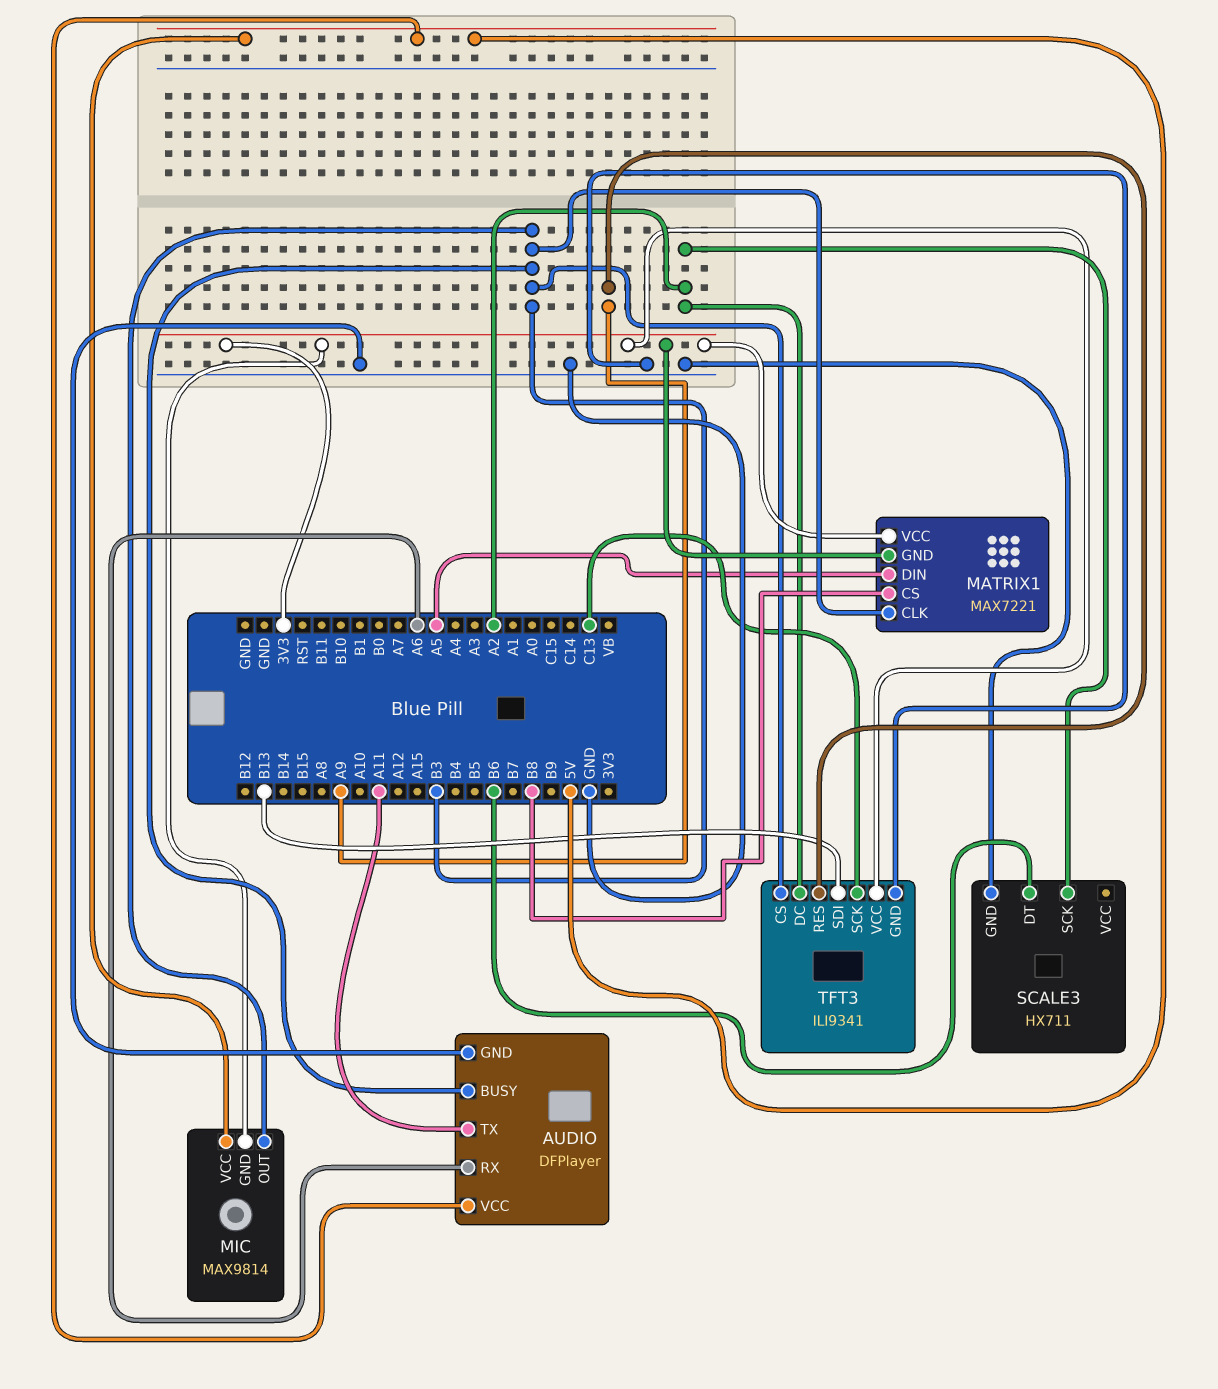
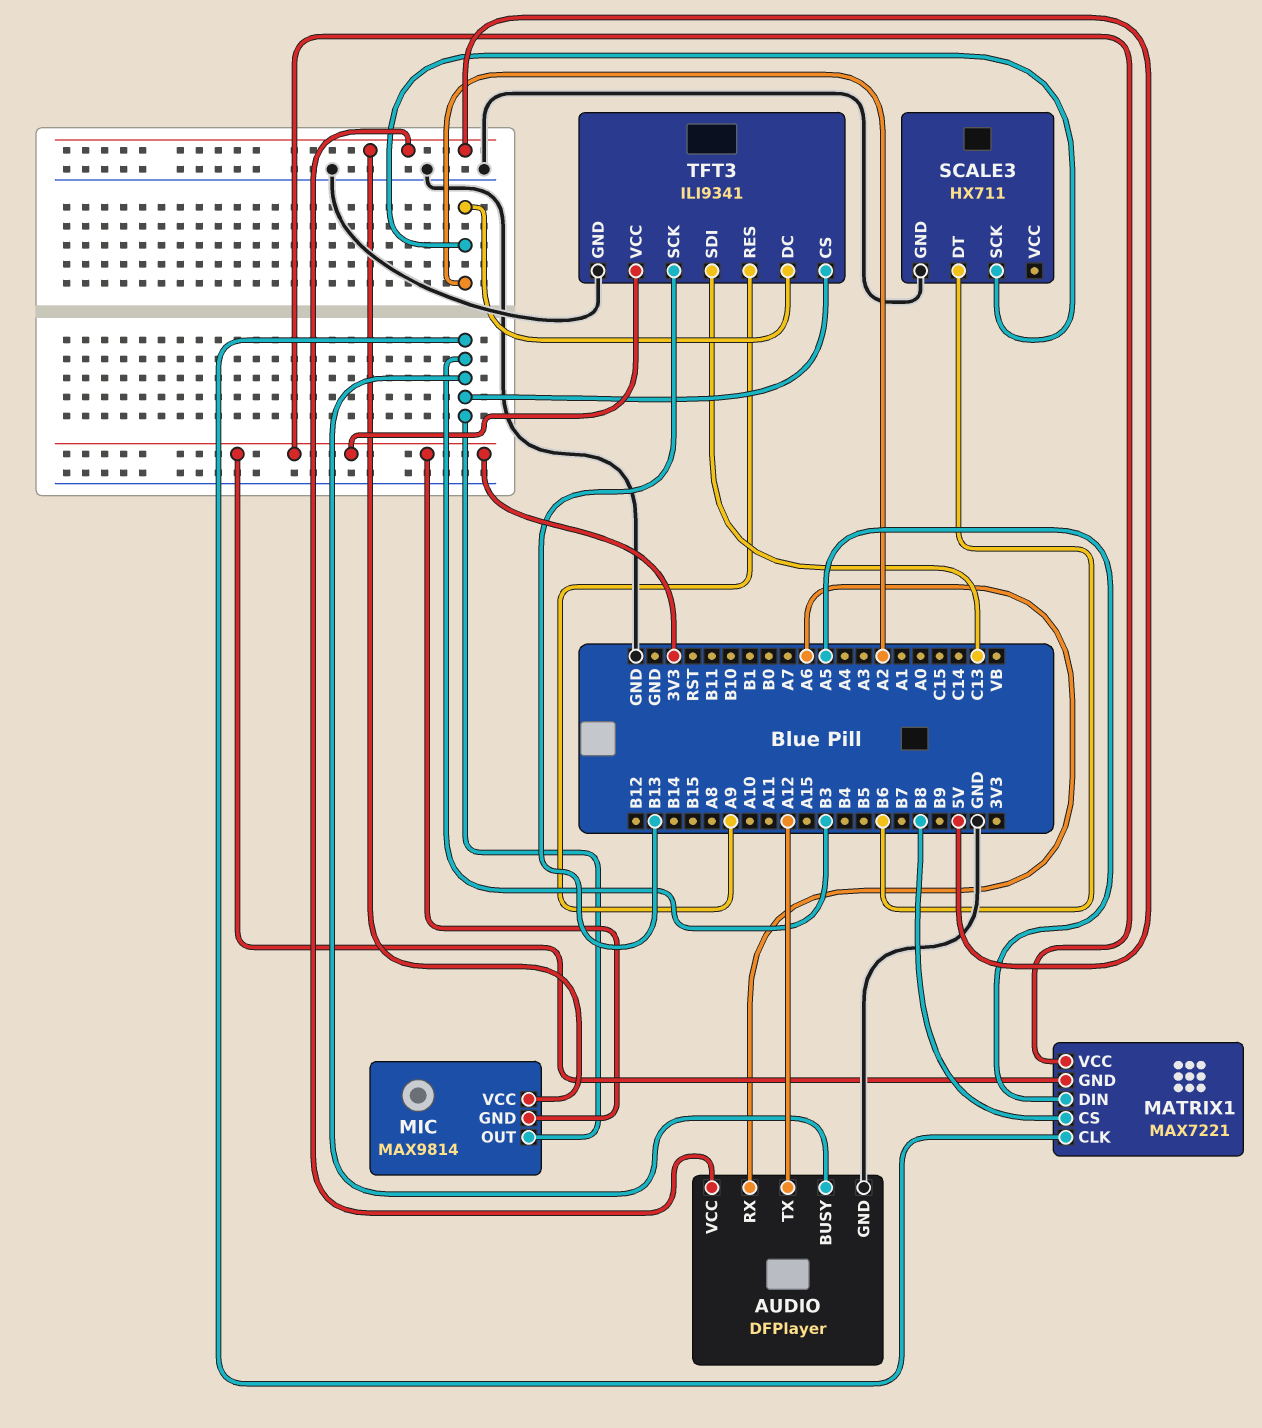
AUDIO pin TX: A11 -> A12
TFT3 pin SCK: C13 -> B13
TFT3 pin SDI: B13 -> C13

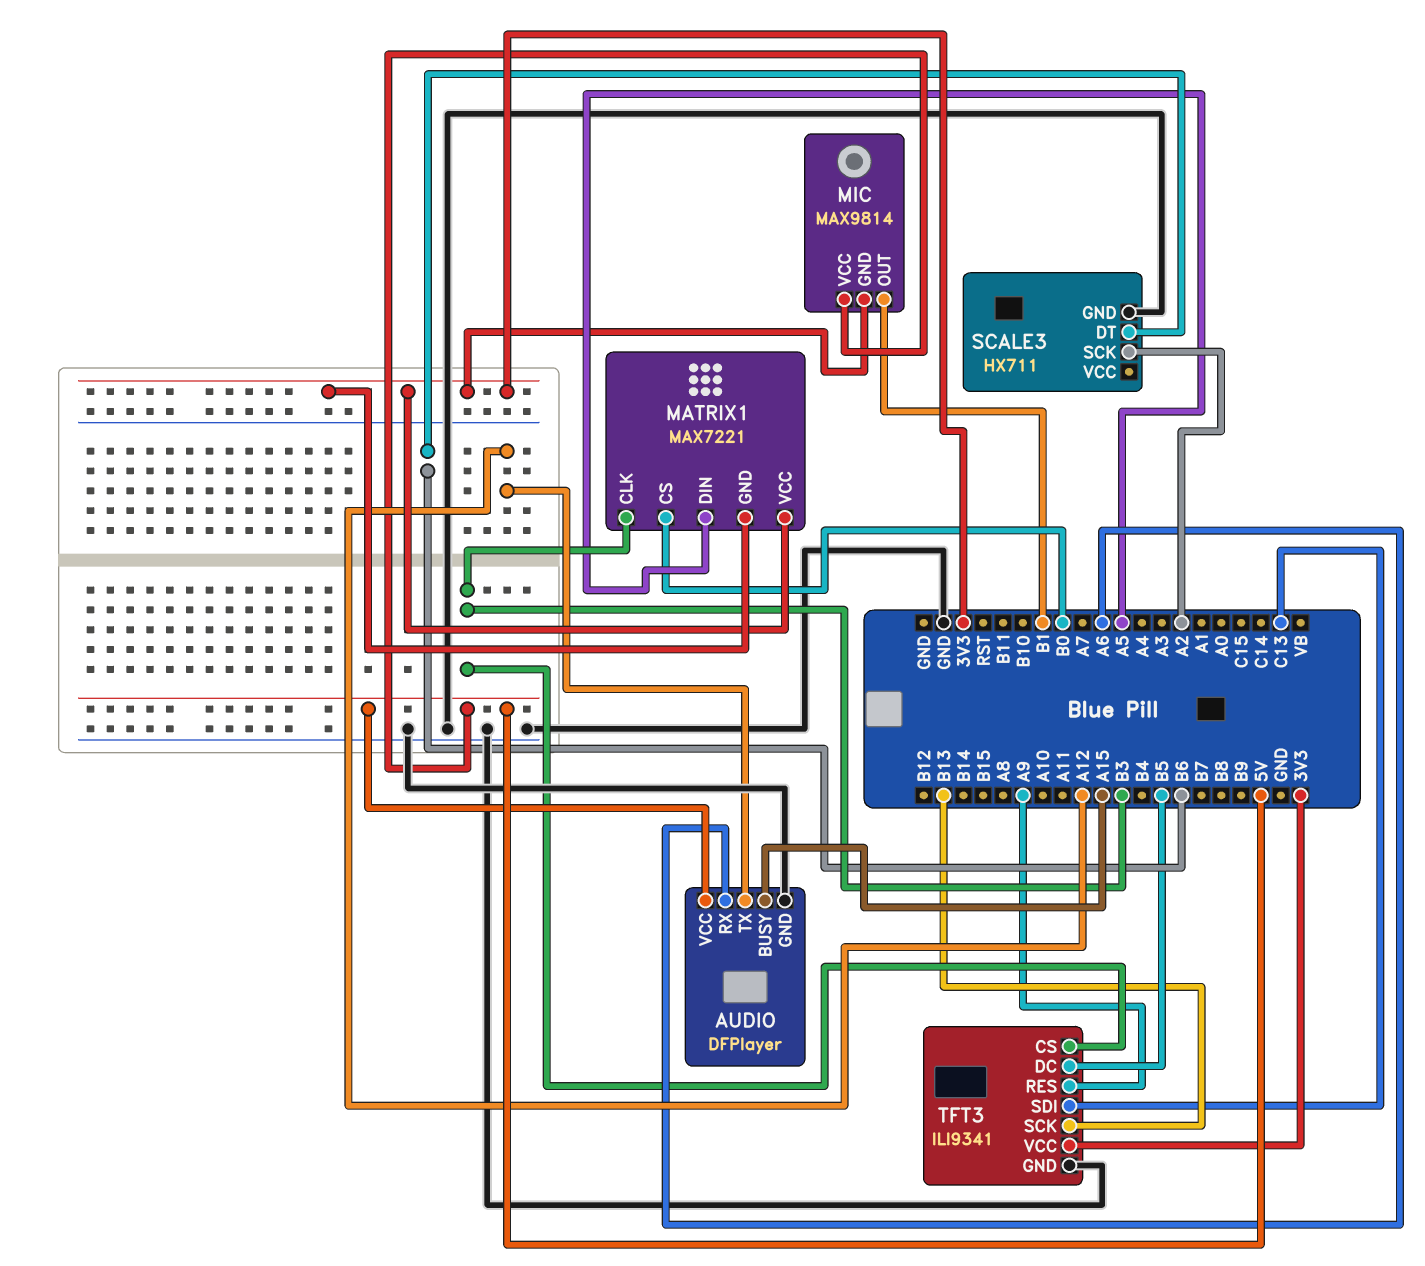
AUDIO pin BUSY: B3 -> A15
MATRIX1 pin CS: B8 -> B0
MIC pin OUT: B3 -> B1
TFT3 pin DC: A2 -> B5

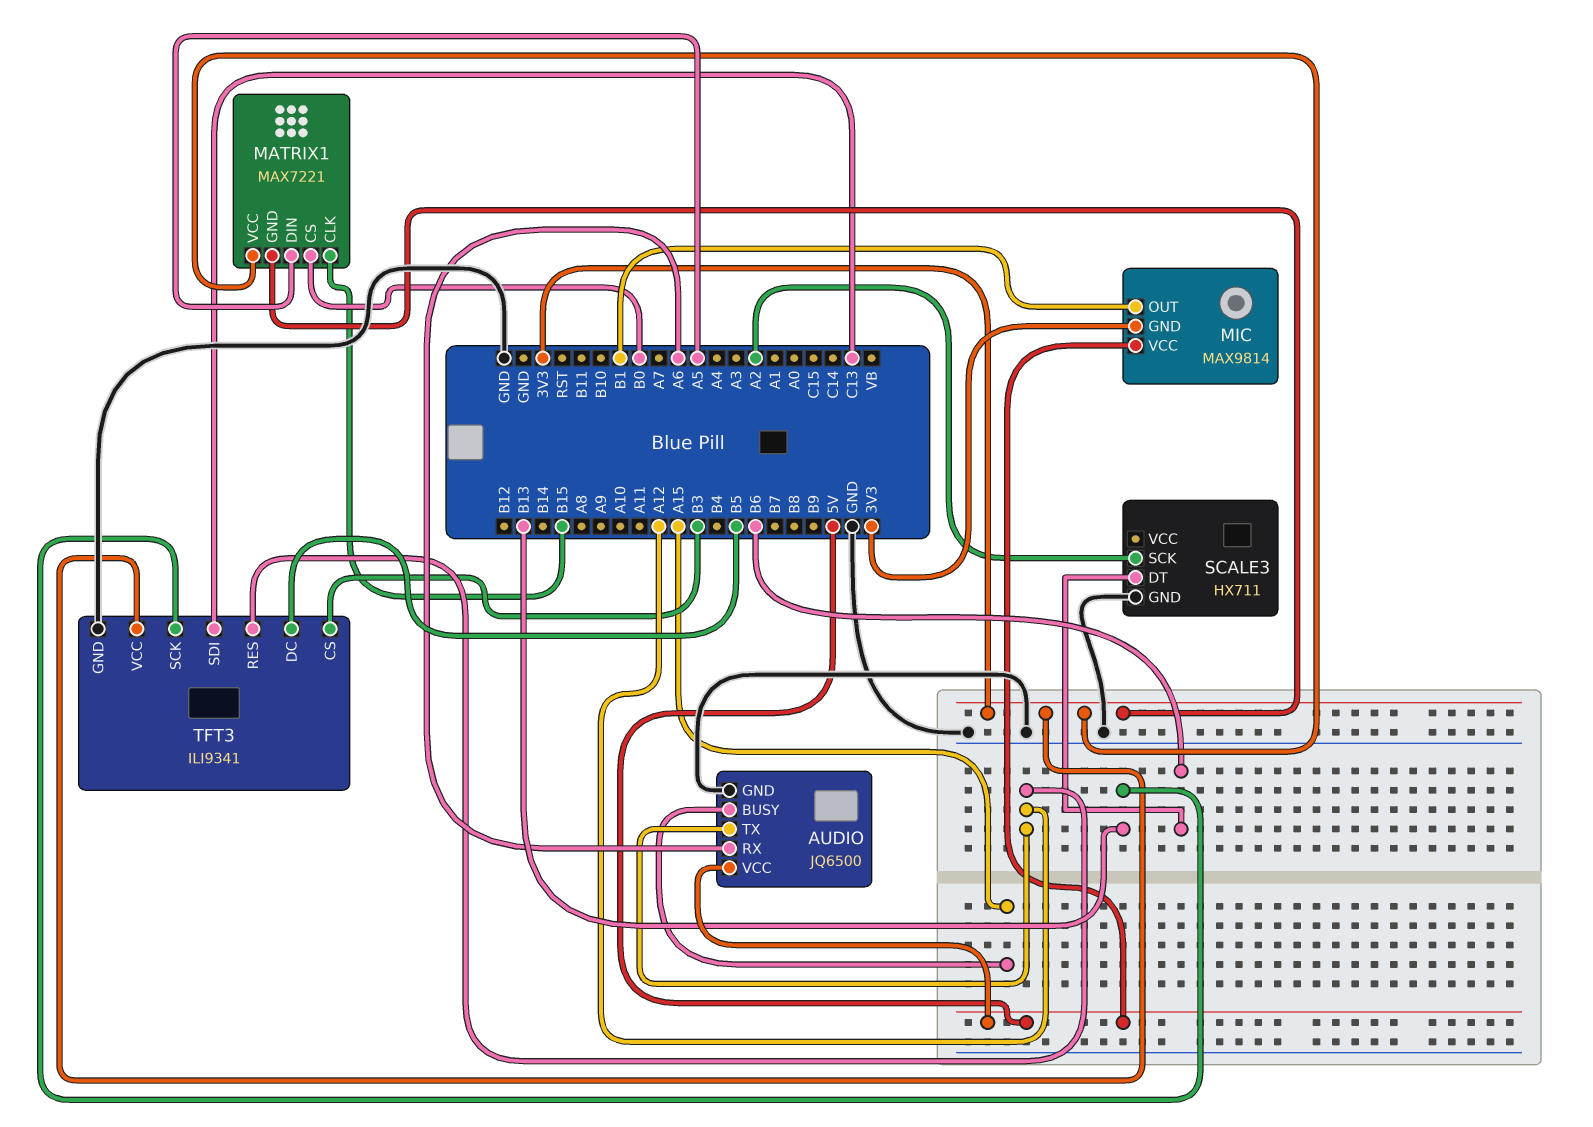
AUDIO: DFPlayer -> JQ6500
MATRIX1 pin CLK: B3 -> B15
TFT3 pin RES: A9 -> A12

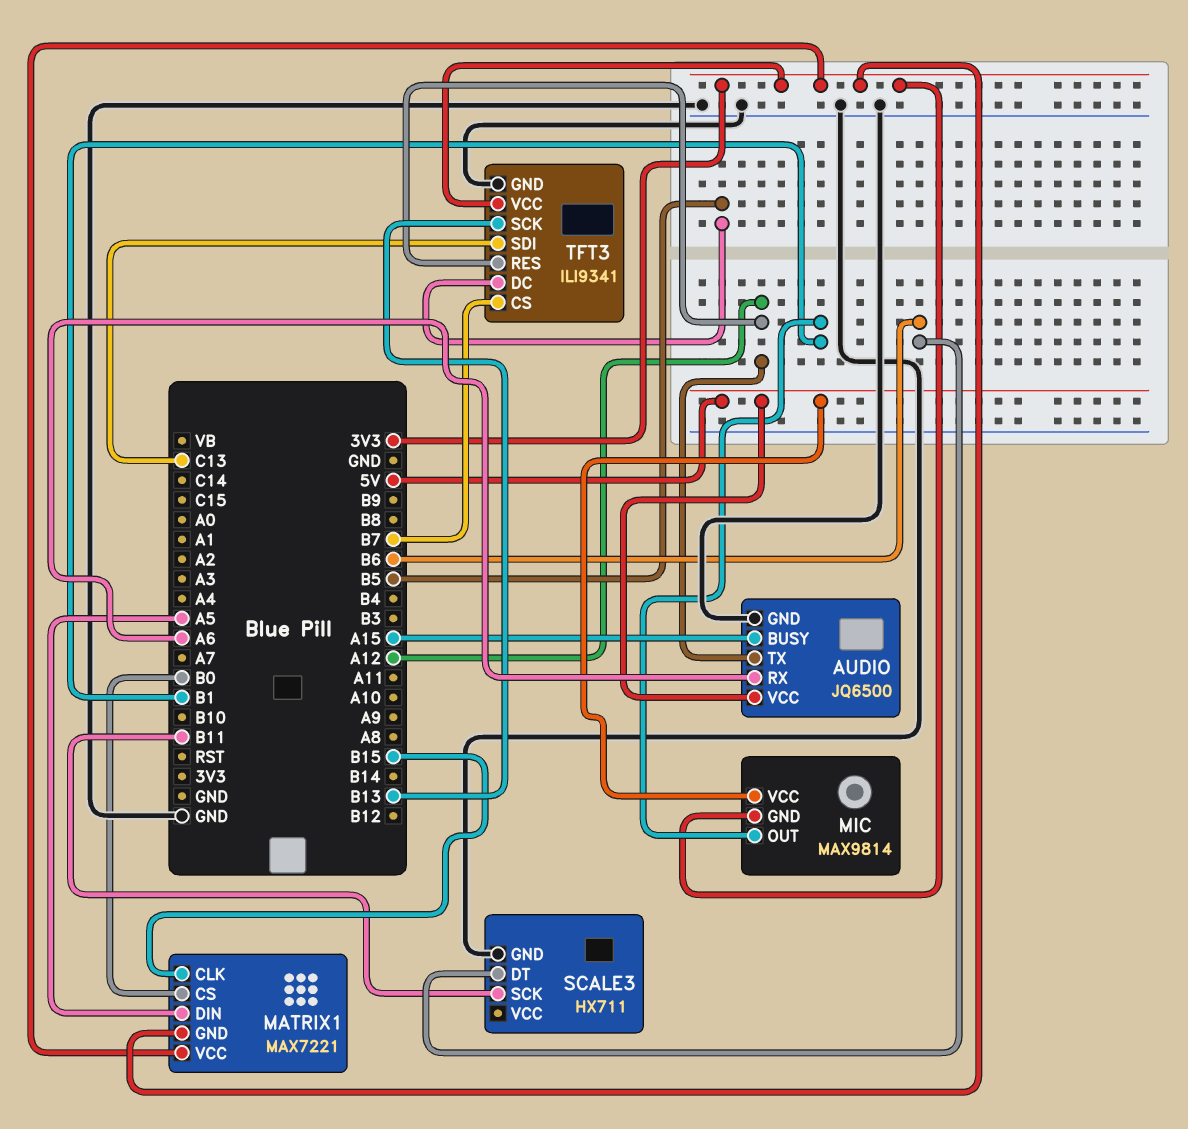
SCALE3 pin SCK: A2 -> B11
TFT3 pin CS: B3 -> B7

